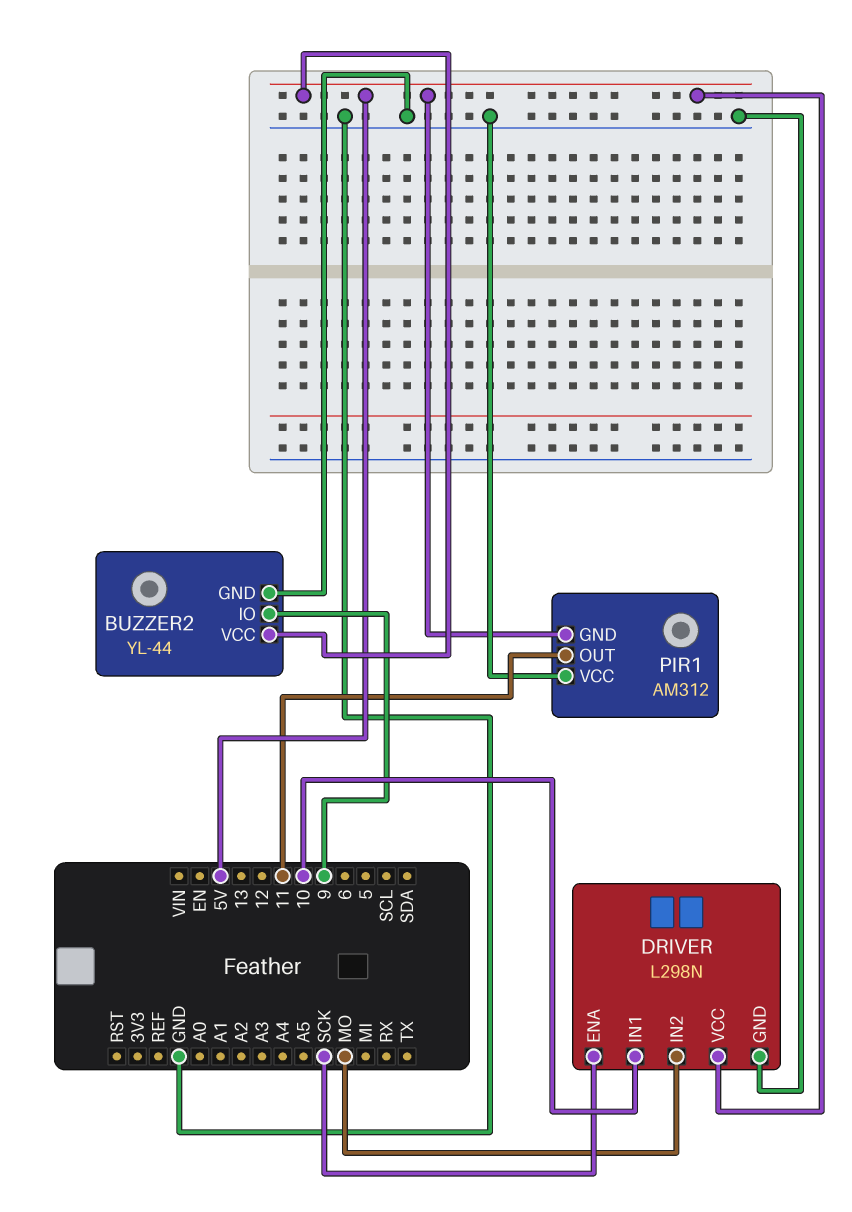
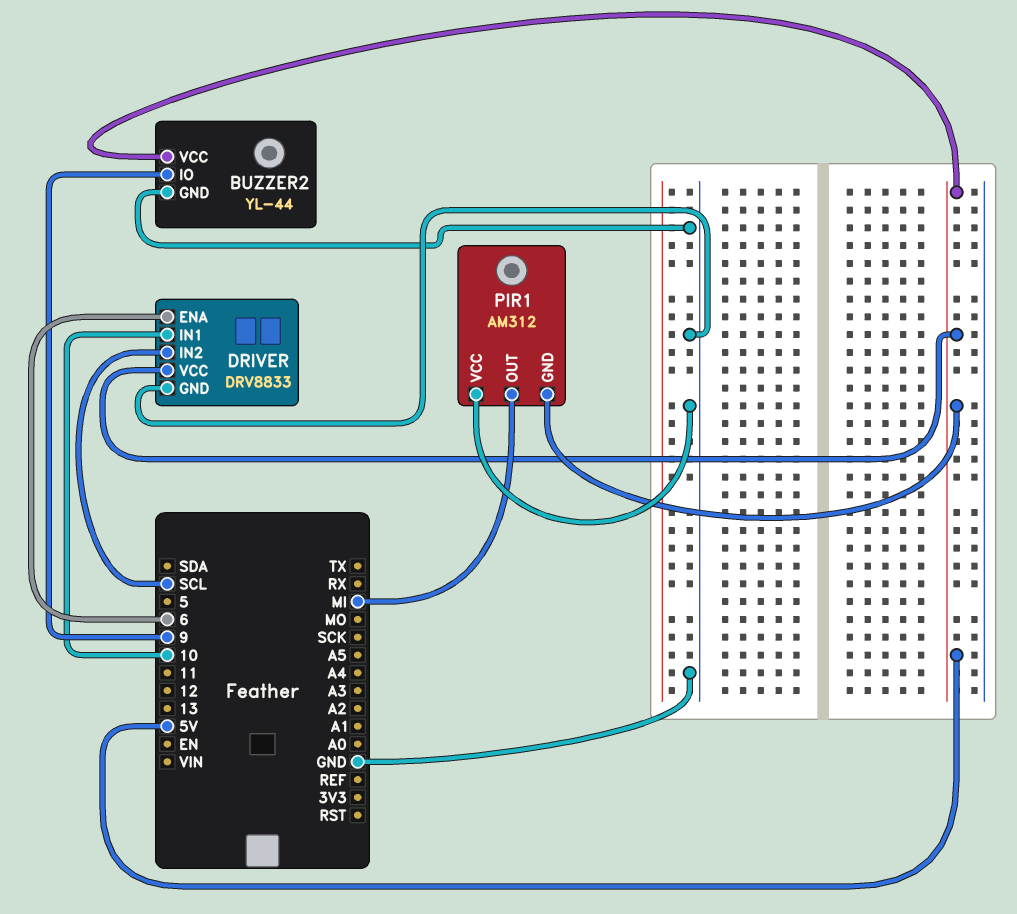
DRIVER: L298N -> DRV8833
DRIVER pin ENA: SCK -> 6
DRIVER pin IN2: MO -> SCL
PIR1 pin OUT: 11 -> MI

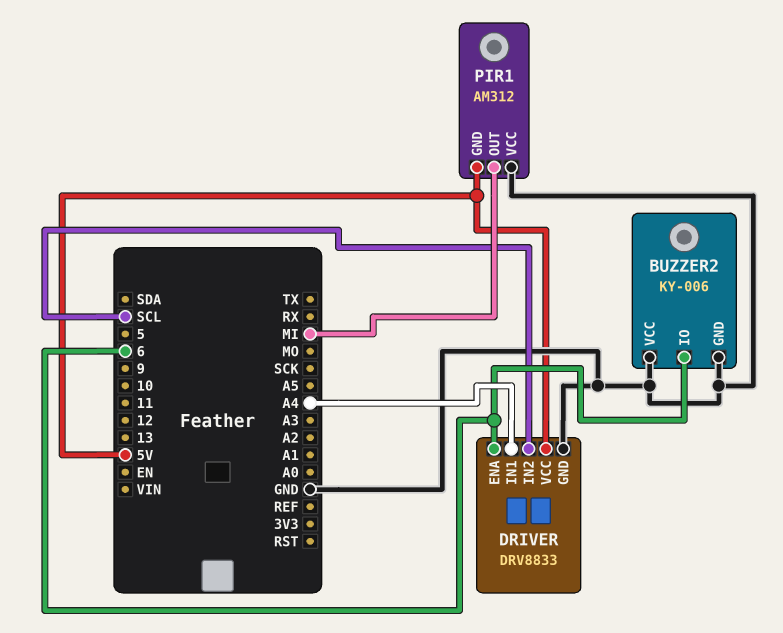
BUZZER2: YL-44 -> KY-006
BUZZER2 pin IO: 9 -> 6
BUZZER2 pin VCC: 5V -> GND
DRIVER pin IN1: 10 -> A4

